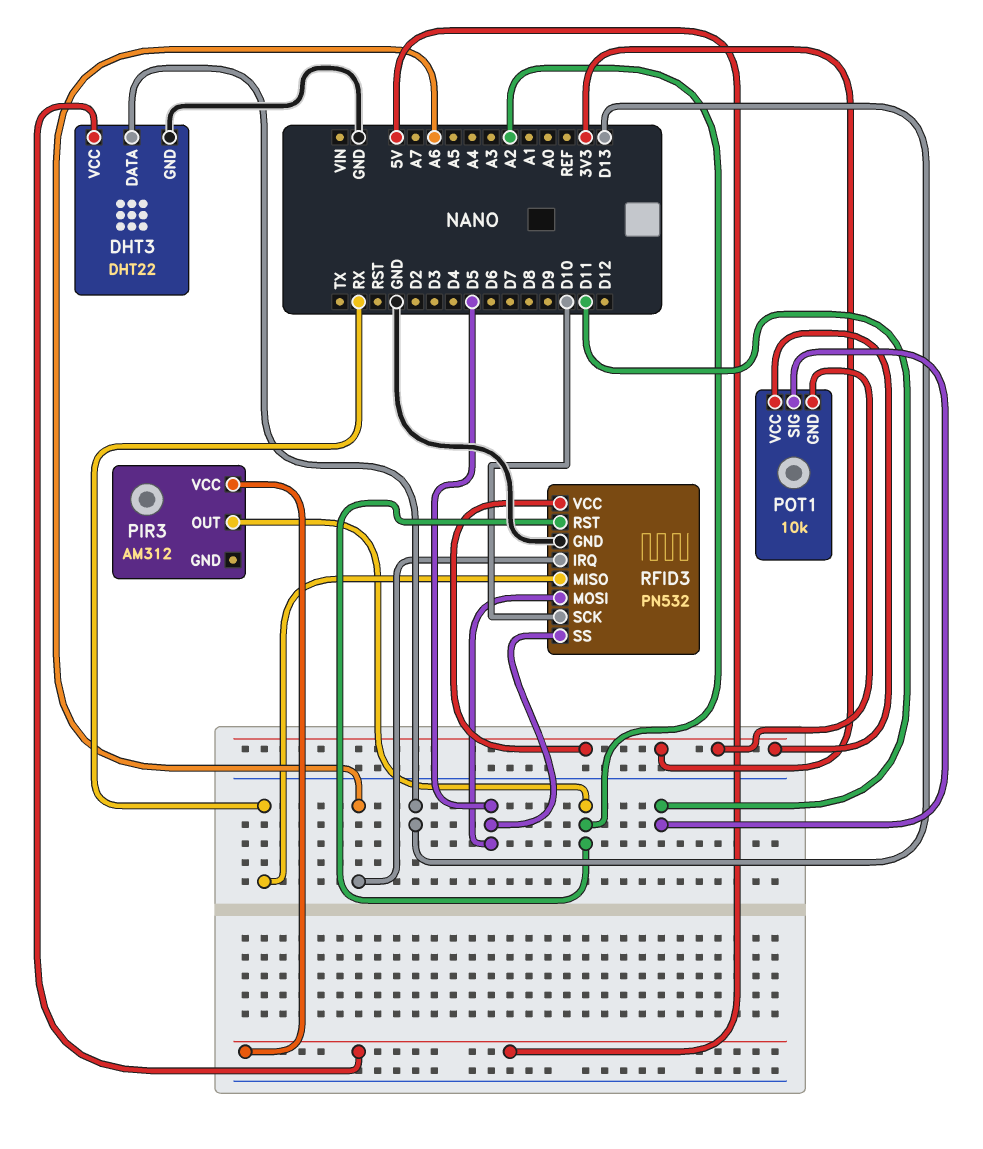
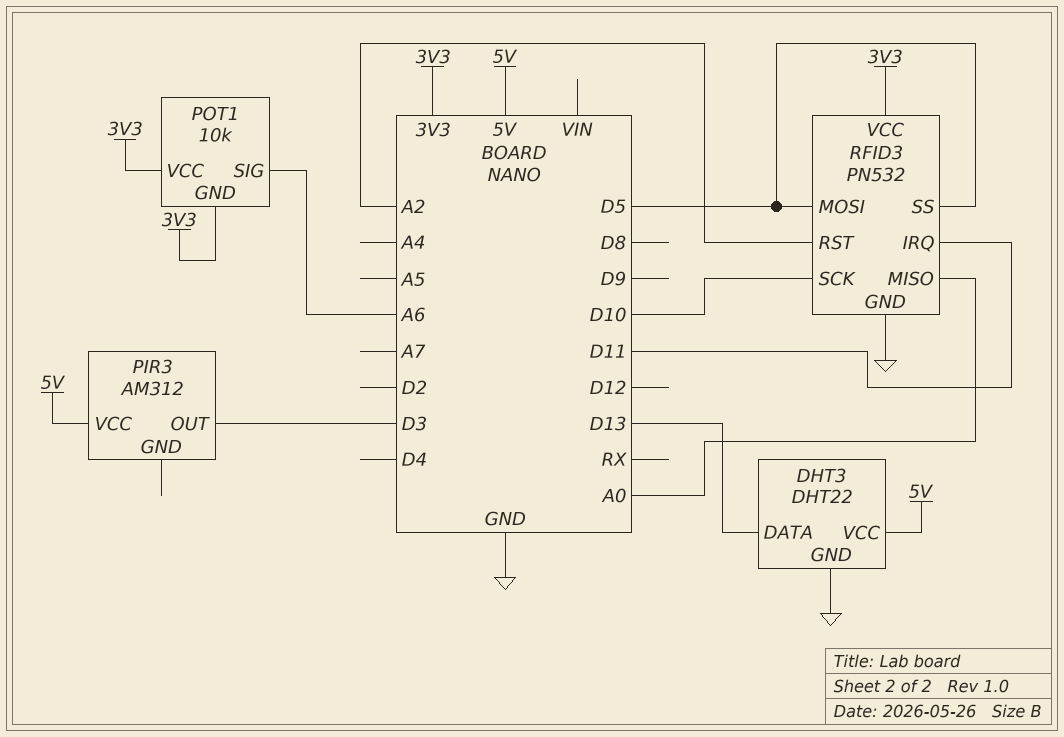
PIR3 pin OUT: A2 -> D3
POT1 pin SIG: D11 -> A6
RFID3 pin IRQ: A6 -> D11
RFID3 pin MISO: RX -> A0

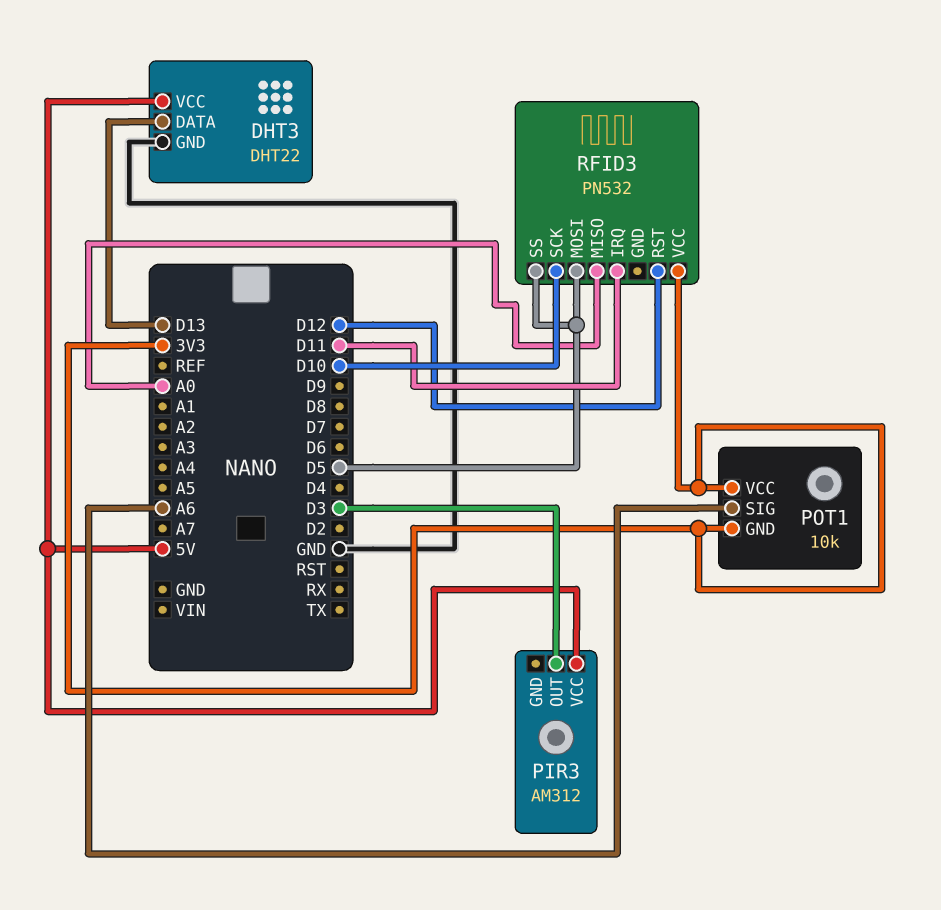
RFID3 pin GND: GND -> none
RFID3 pin RST: A2 -> D12

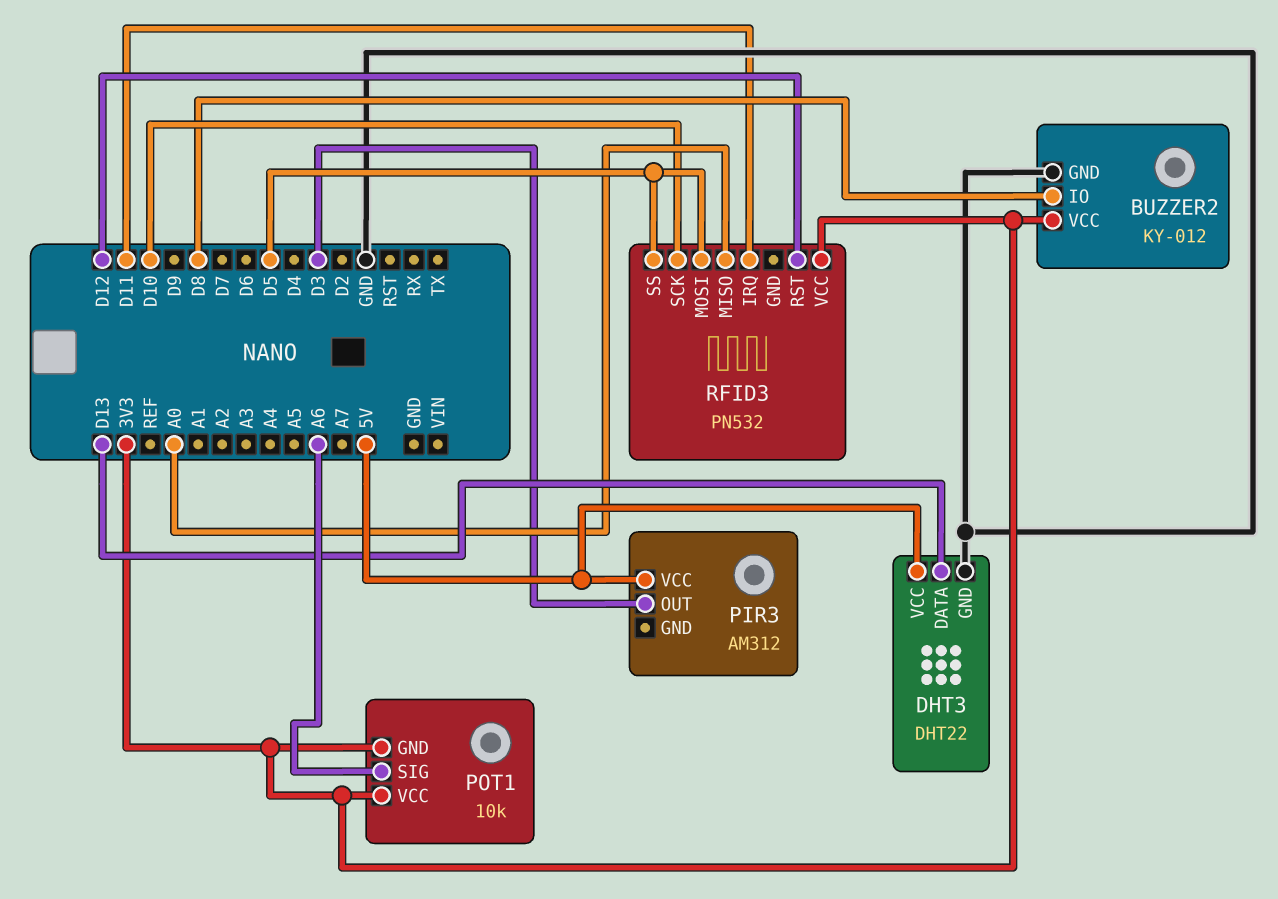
BUZZER2: none -> KY-012
BUZZER2 pin GND: none -> GND
BUZZER2 pin IO: none -> D8
BUZZER2 pin VCC: none -> 3V3

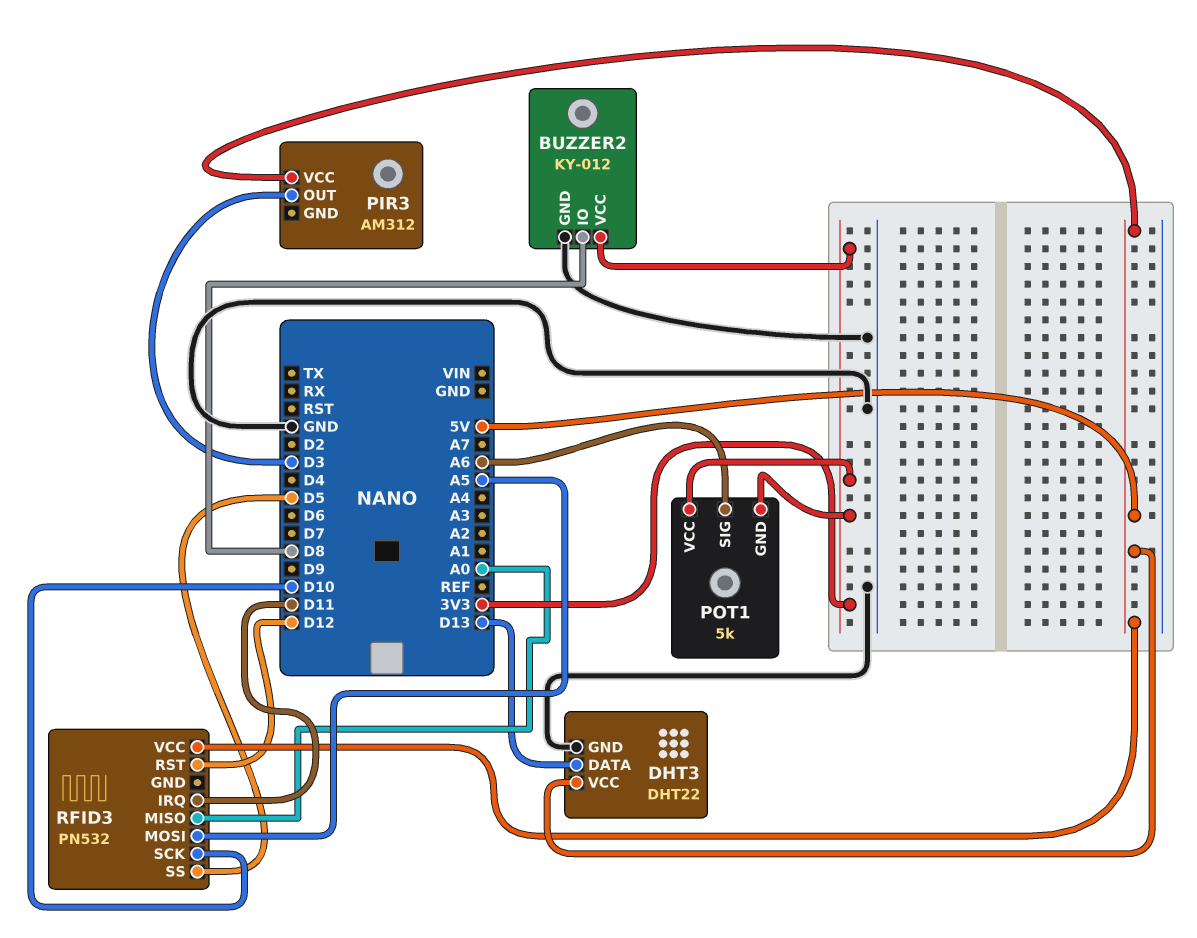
POT1: 10k -> 5k
RFID3 pin MOSI: D5 -> A5
RFID3 pin VCC: 3V3 -> 5V

